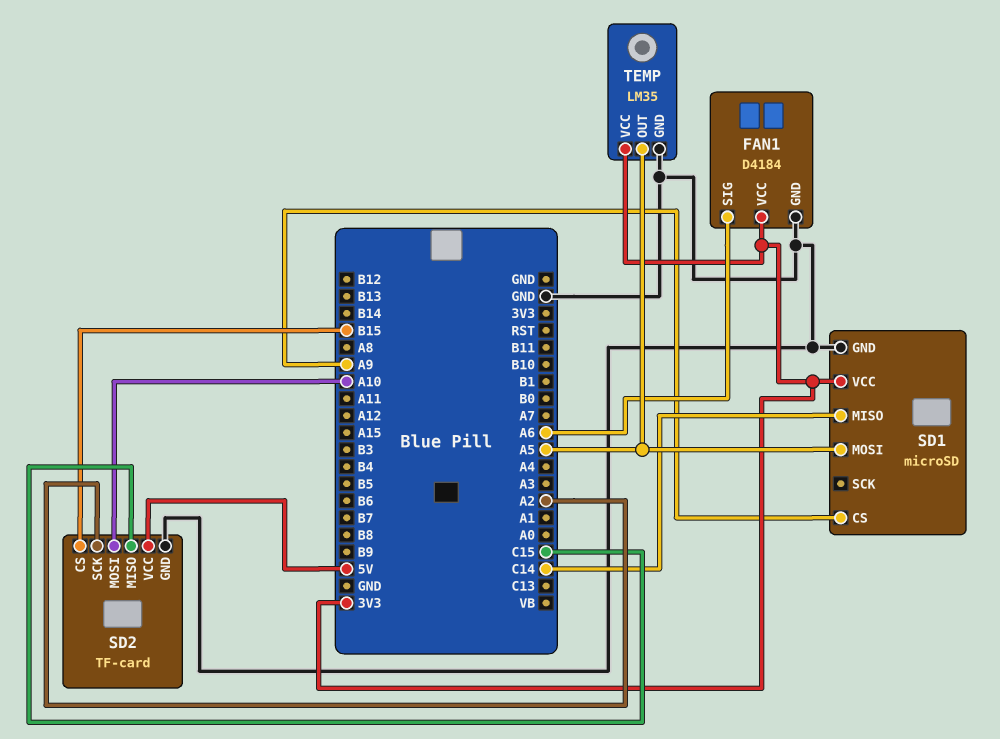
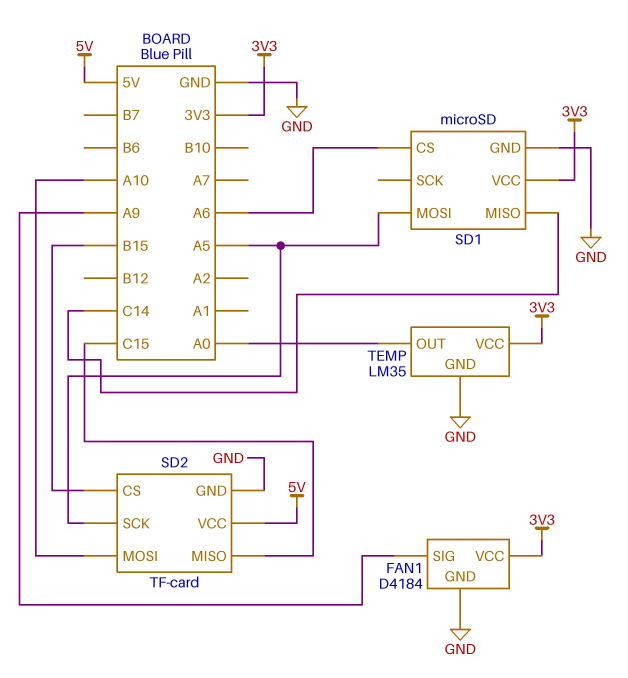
FAN1 pin SIG: A6 -> A9
SD1 pin CS: A9 -> A6
SD2 pin SCK: A2 -> A5
TEMP pin OUT: A5 -> A0

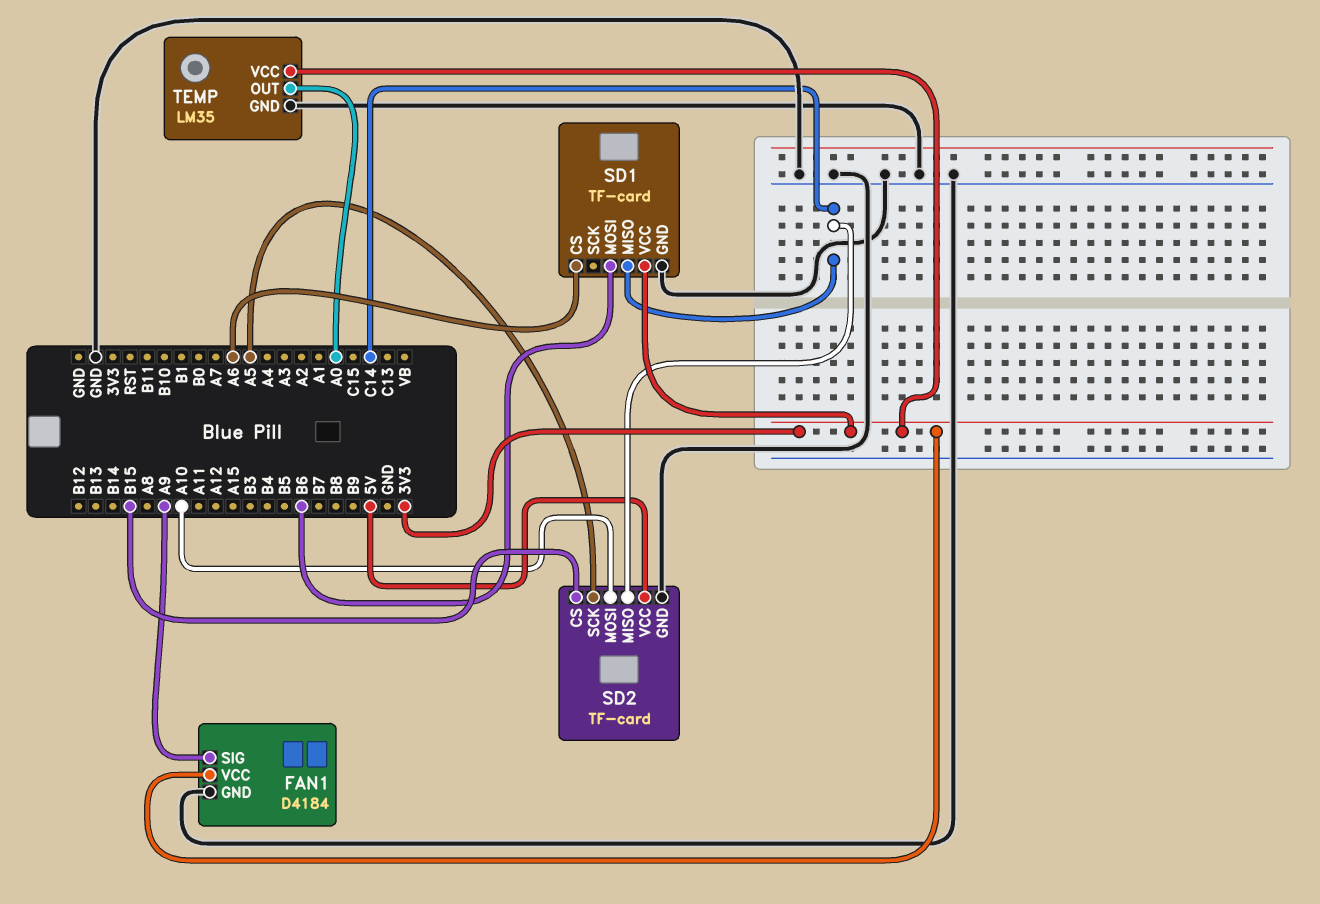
SD1: microSD -> TF-card
SD1 pin MOSI: A5 -> B6
SD2 pin MISO: C15 -> C14

